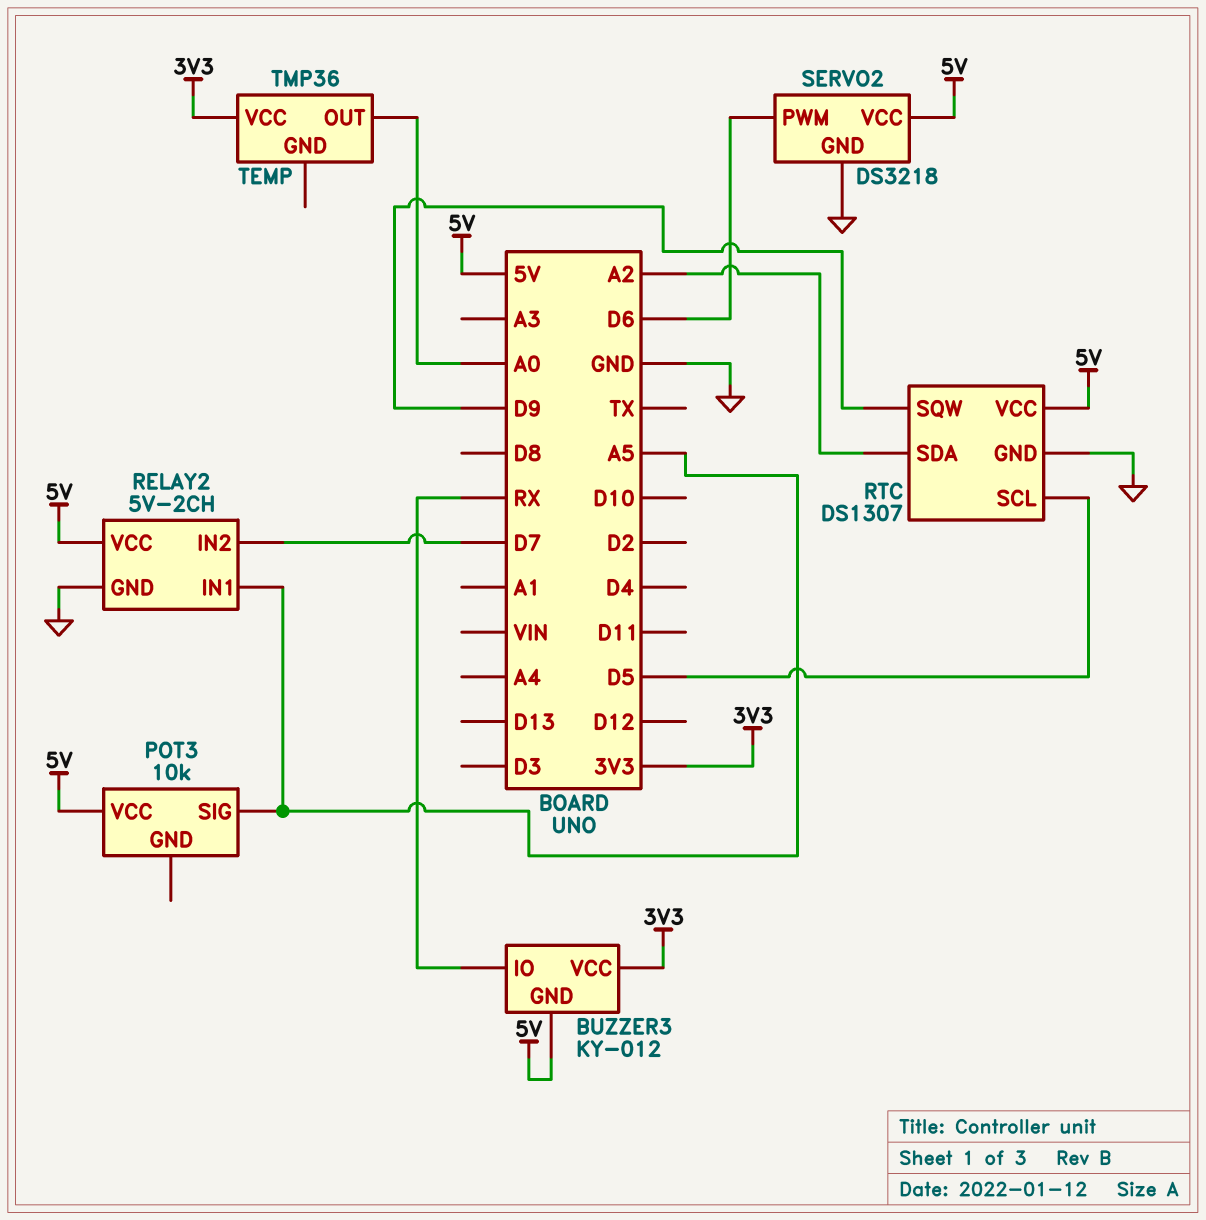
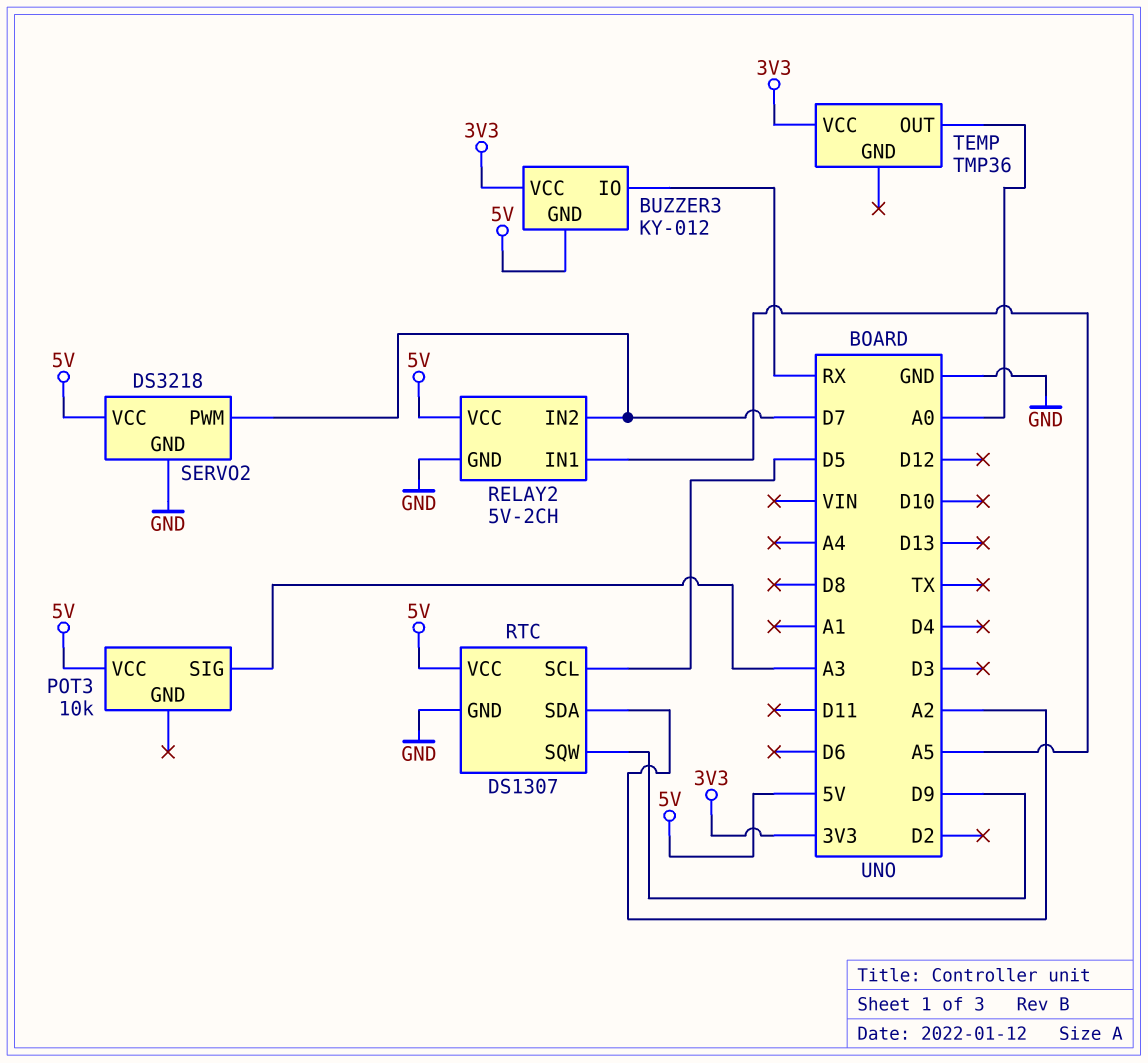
POT3 pin SIG: A5 -> A3
SERVO2 pin PWM: D6 -> D7

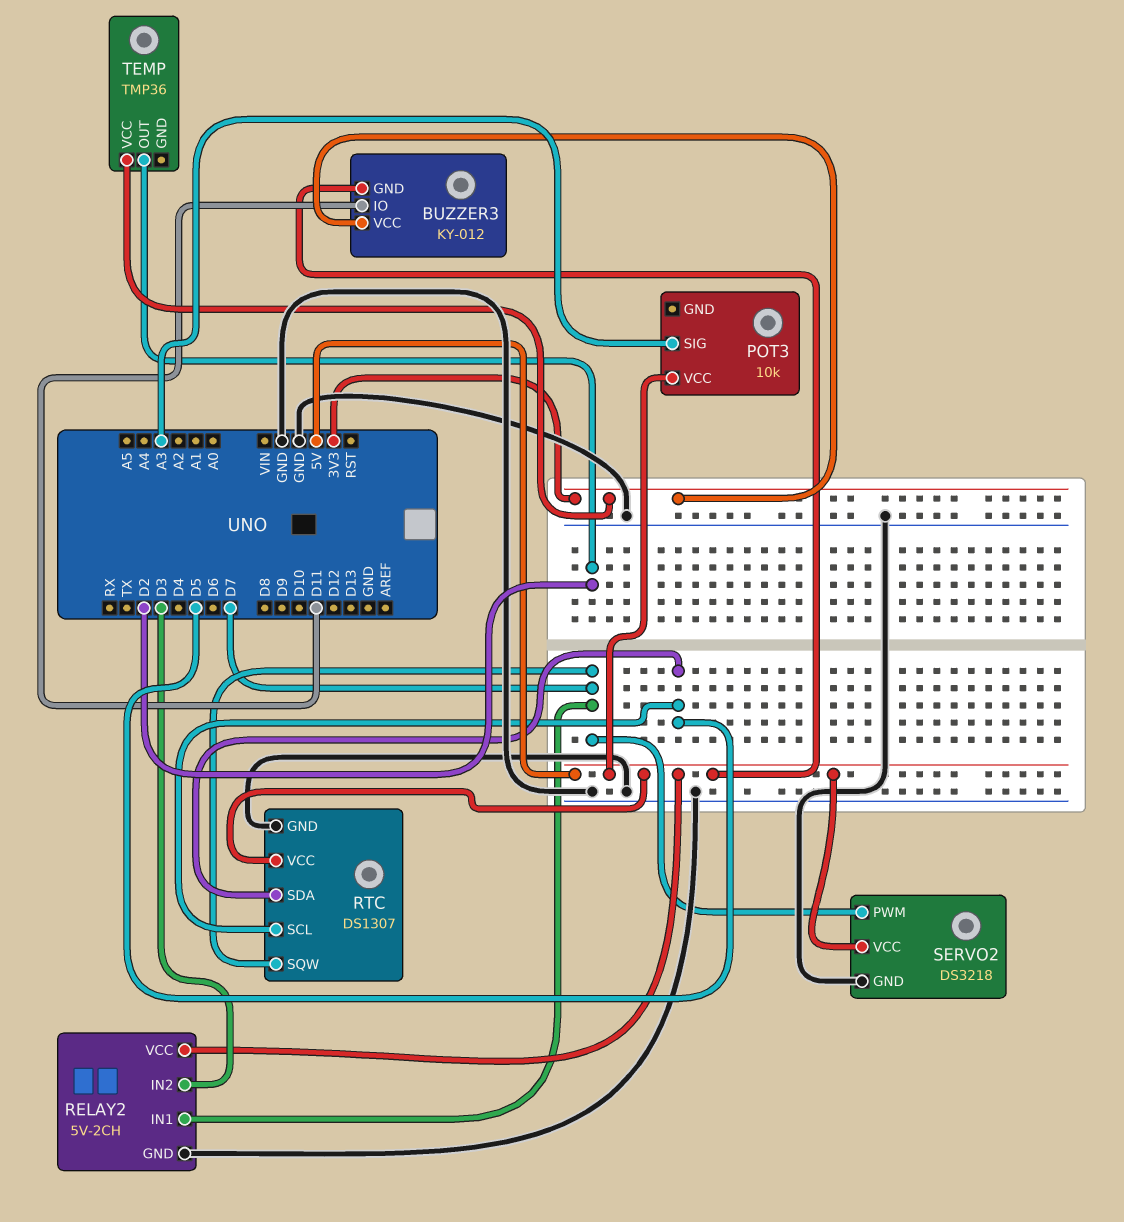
BUZZER3 pin IO: RX -> D11
RELAY2 pin IN1: A5 -> D7
RELAY2 pin IN2: D7 -> D3
RTC pin SDA: A2 -> D5
RTC pin SQW: D9 -> D7
TEMP pin OUT: A0 -> D2

